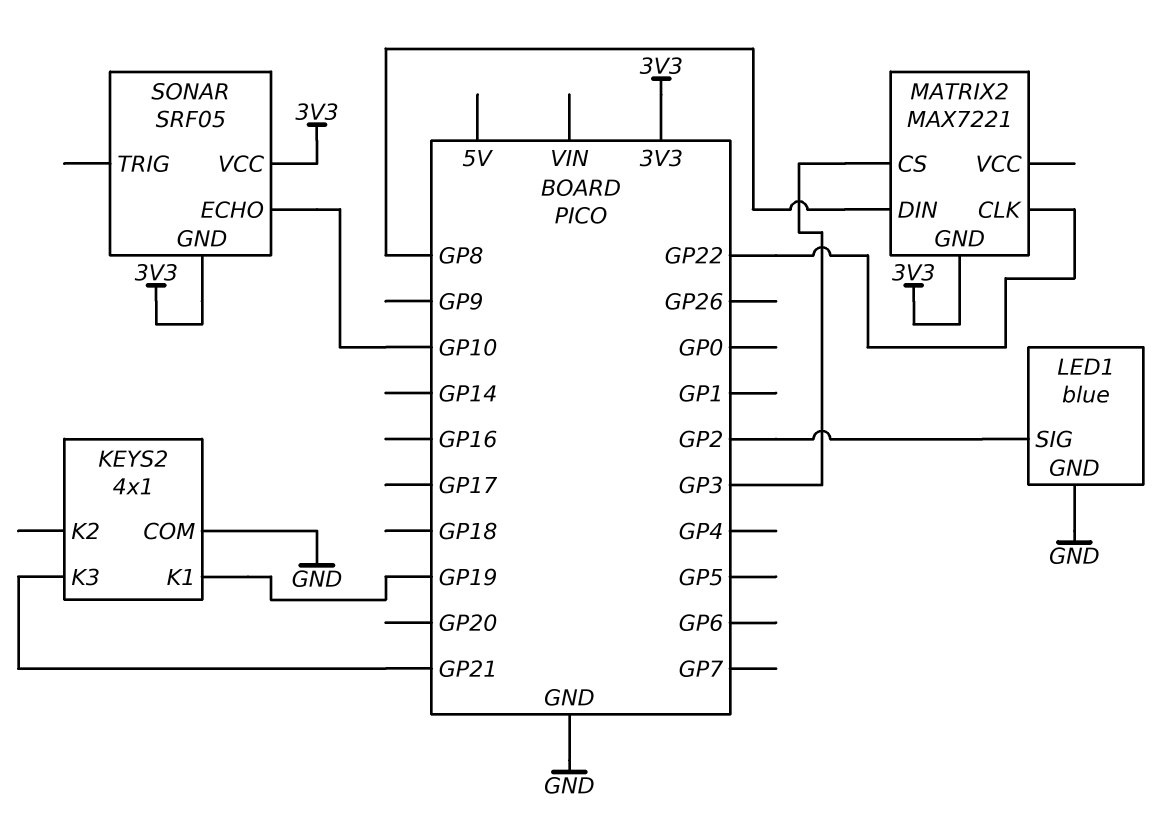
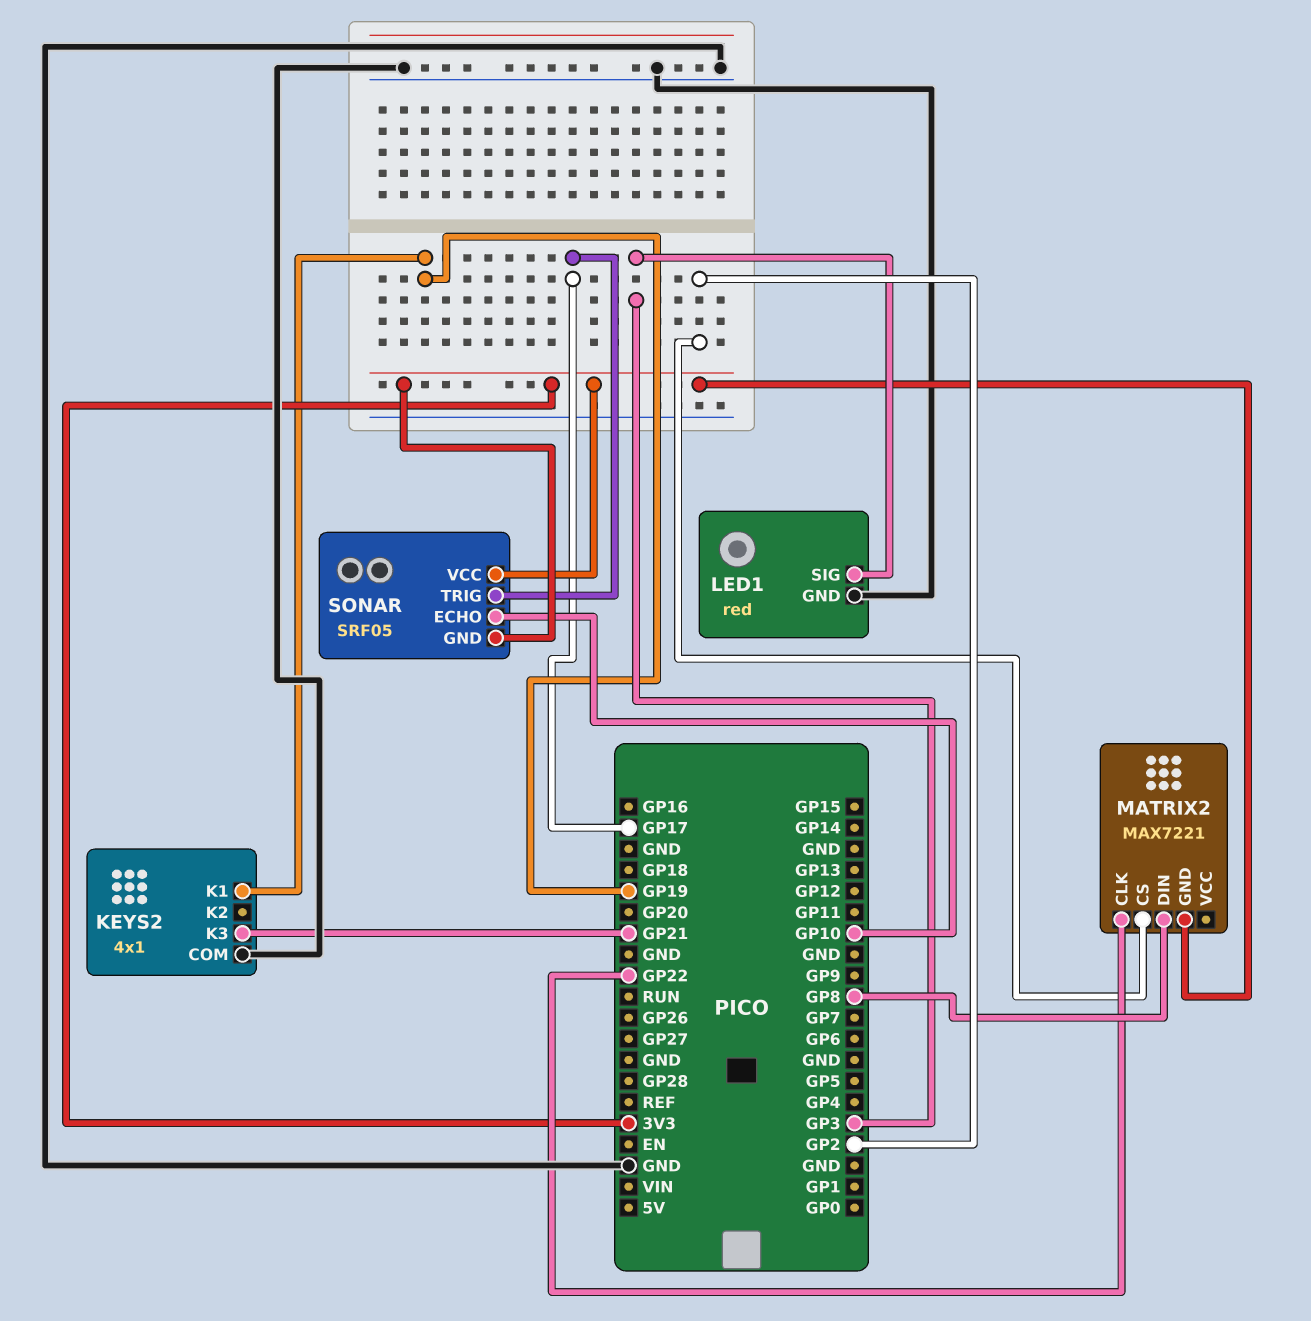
LED1: blue -> red
LED1 pin SIG: GP2 -> GP3
MATRIX2 pin CS: GP3 -> GP2
SONAR pin TRIG: none -> GP17

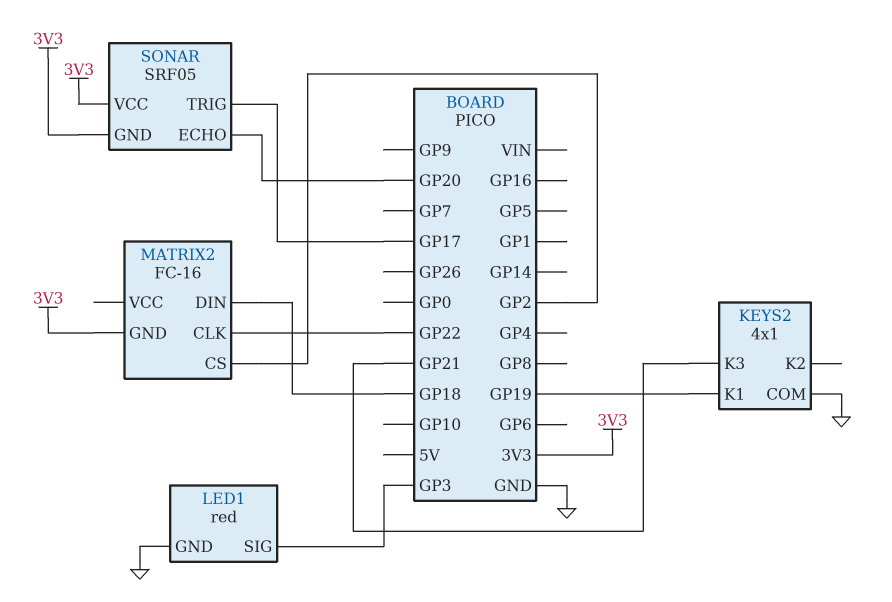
MATRIX2: MAX7221 -> FC-16
MATRIX2 pin DIN: GP8 -> GP18
SONAR pin ECHO: GP10 -> GP20

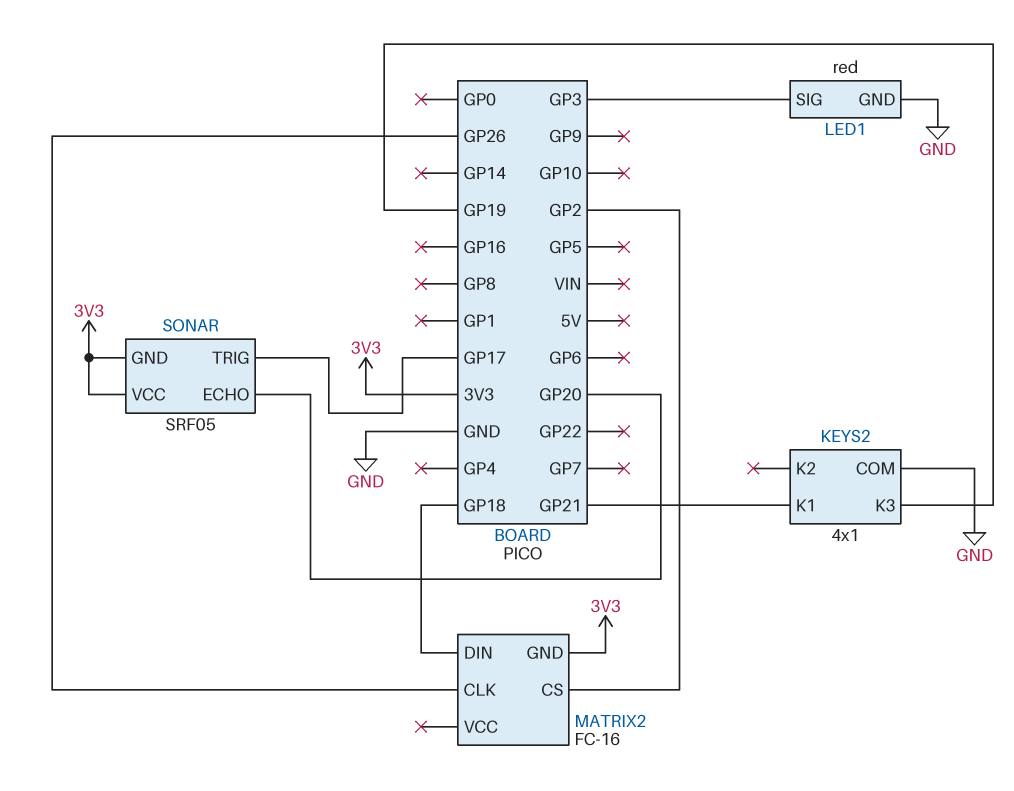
KEYS2 pin K1: GP19 -> GP21
KEYS2 pin K3: GP21 -> GP19
MATRIX2 pin CLK: GP22 -> GP26

